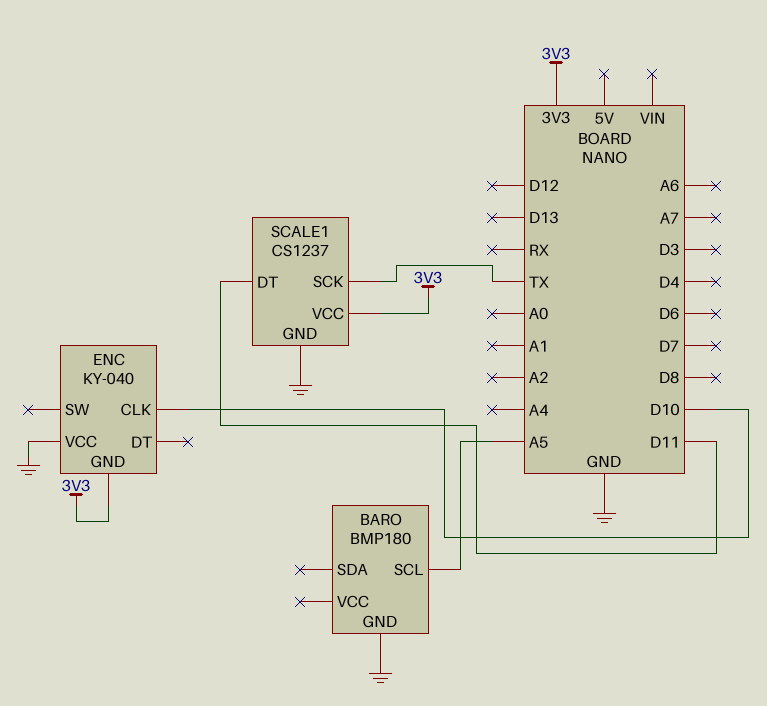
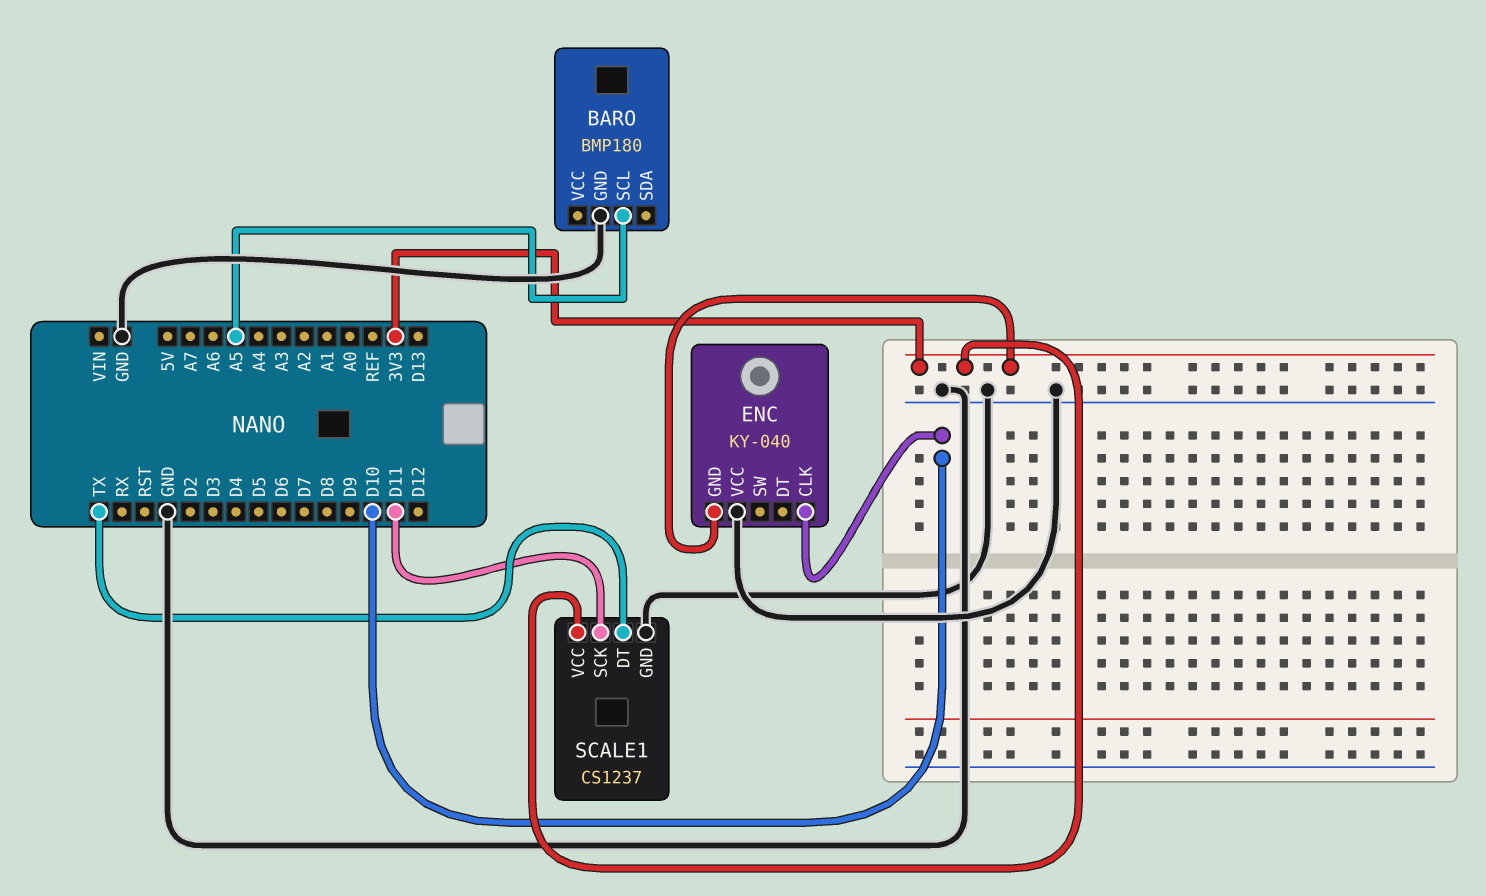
SCALE1 pin DT: D11 -> TX
SCALE1 pin SCK: TX -> D11

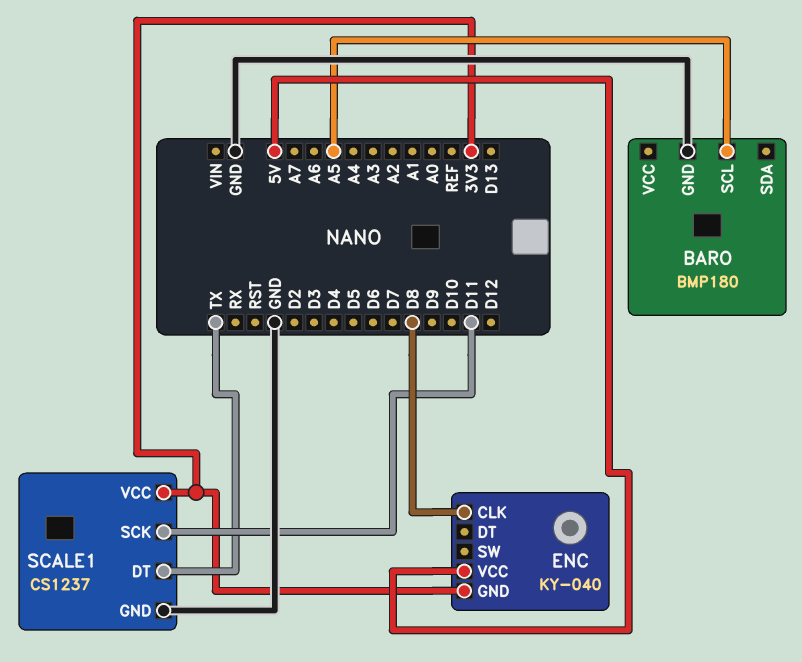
ENC pin CLK: D10 -> D8
ENC pin VCC: GND -> 5V

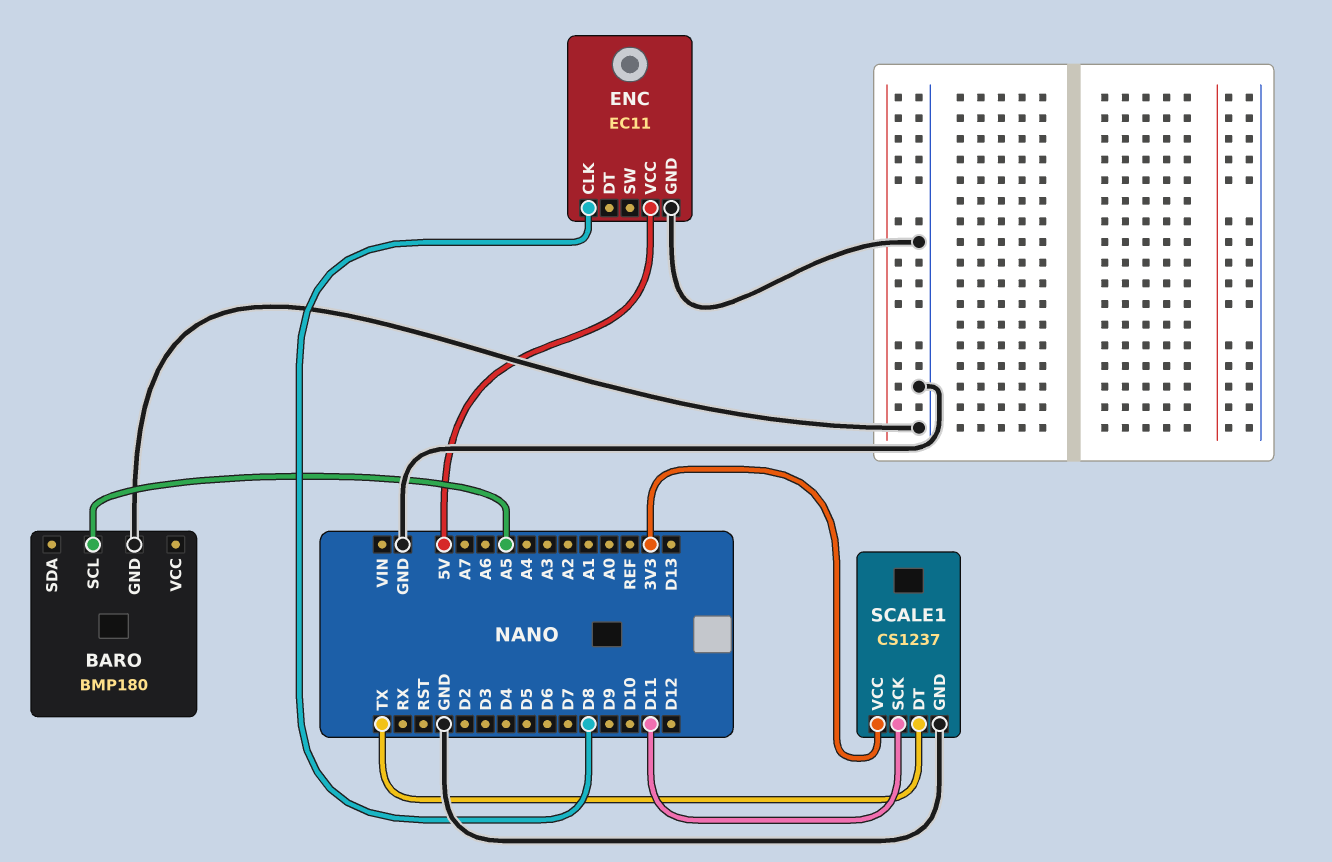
ENC: KY-040 -> EC11
ENC pin GND: 3V3 -> GND

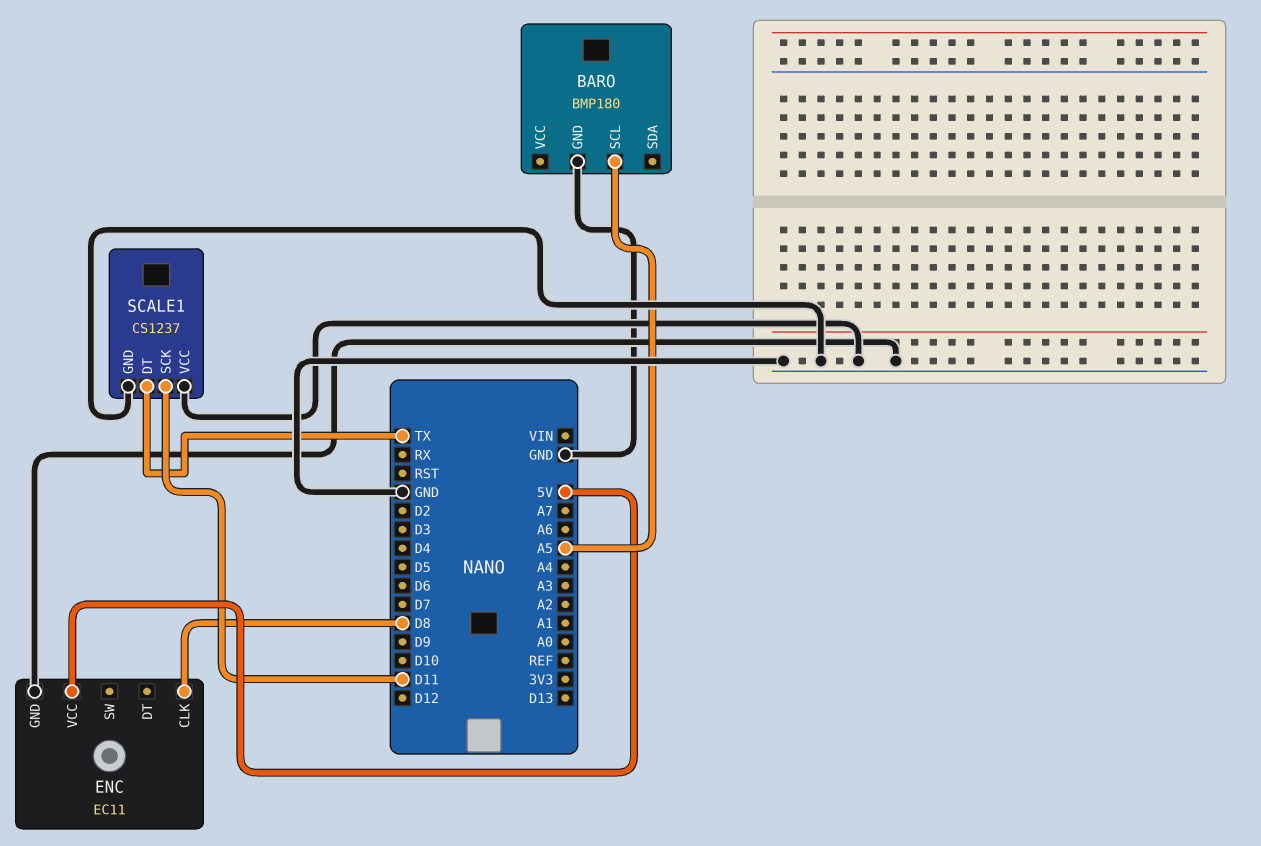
SCALE1 pin VCC: 3V3 -> GND

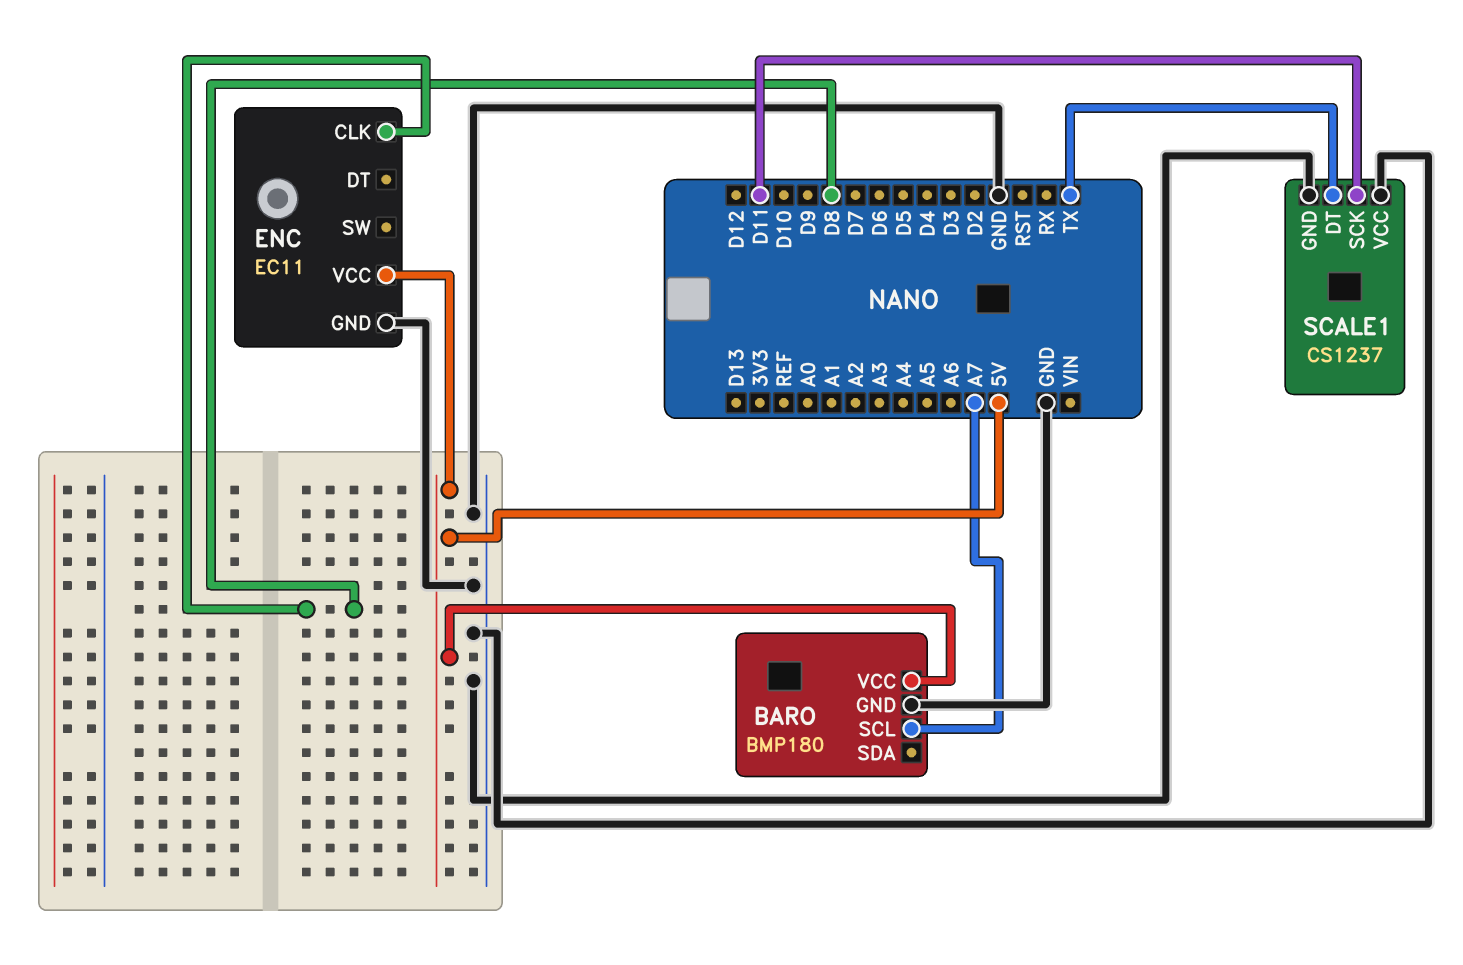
BARO pin SCL: A5 -> A7
BARO pin VCC: none -> 5V

